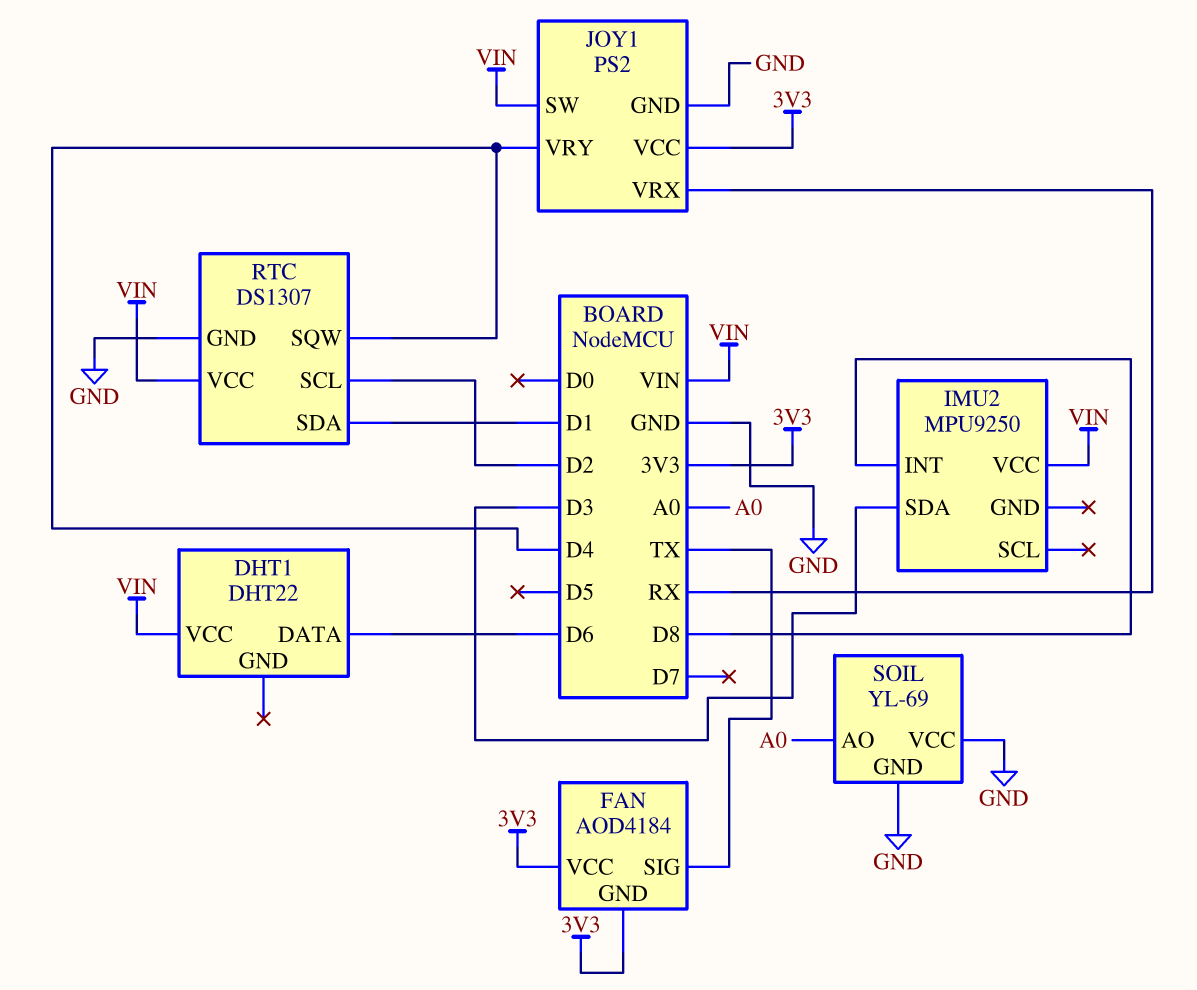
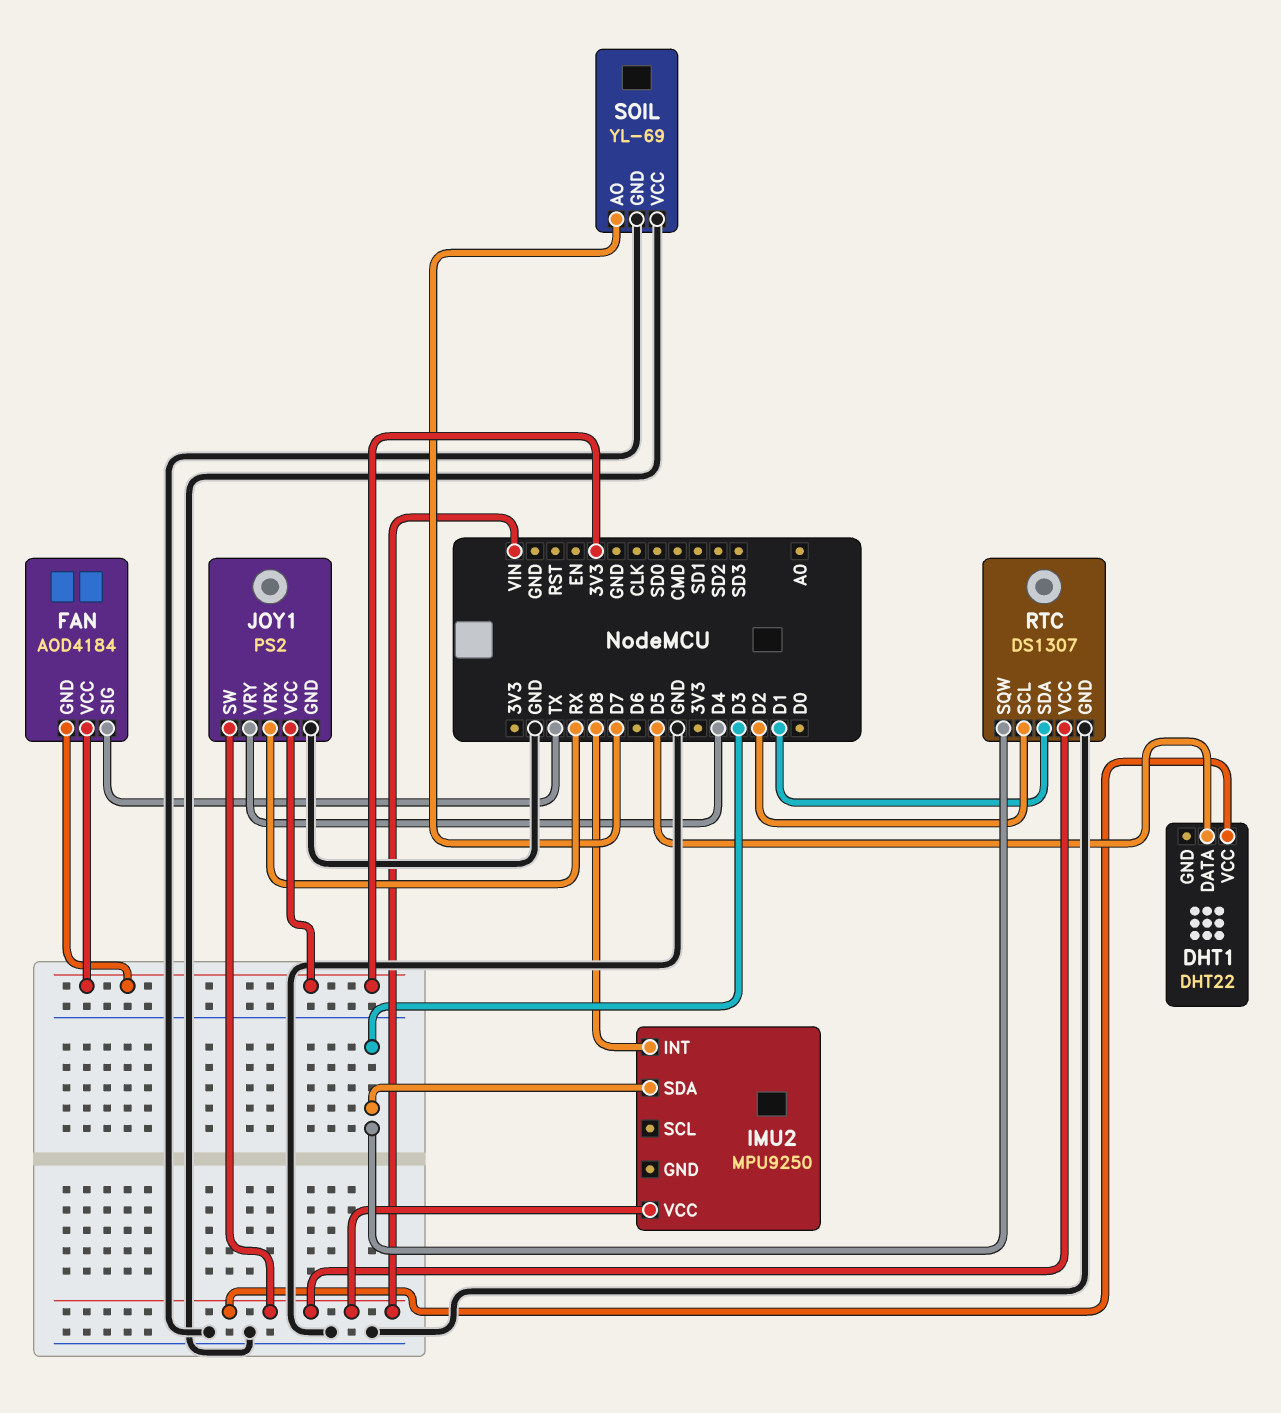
DHT1 pin DATA: D6 -> D5
RTC pin SQW: D4 -> D3
SOIL pin AO: A0 -> D7

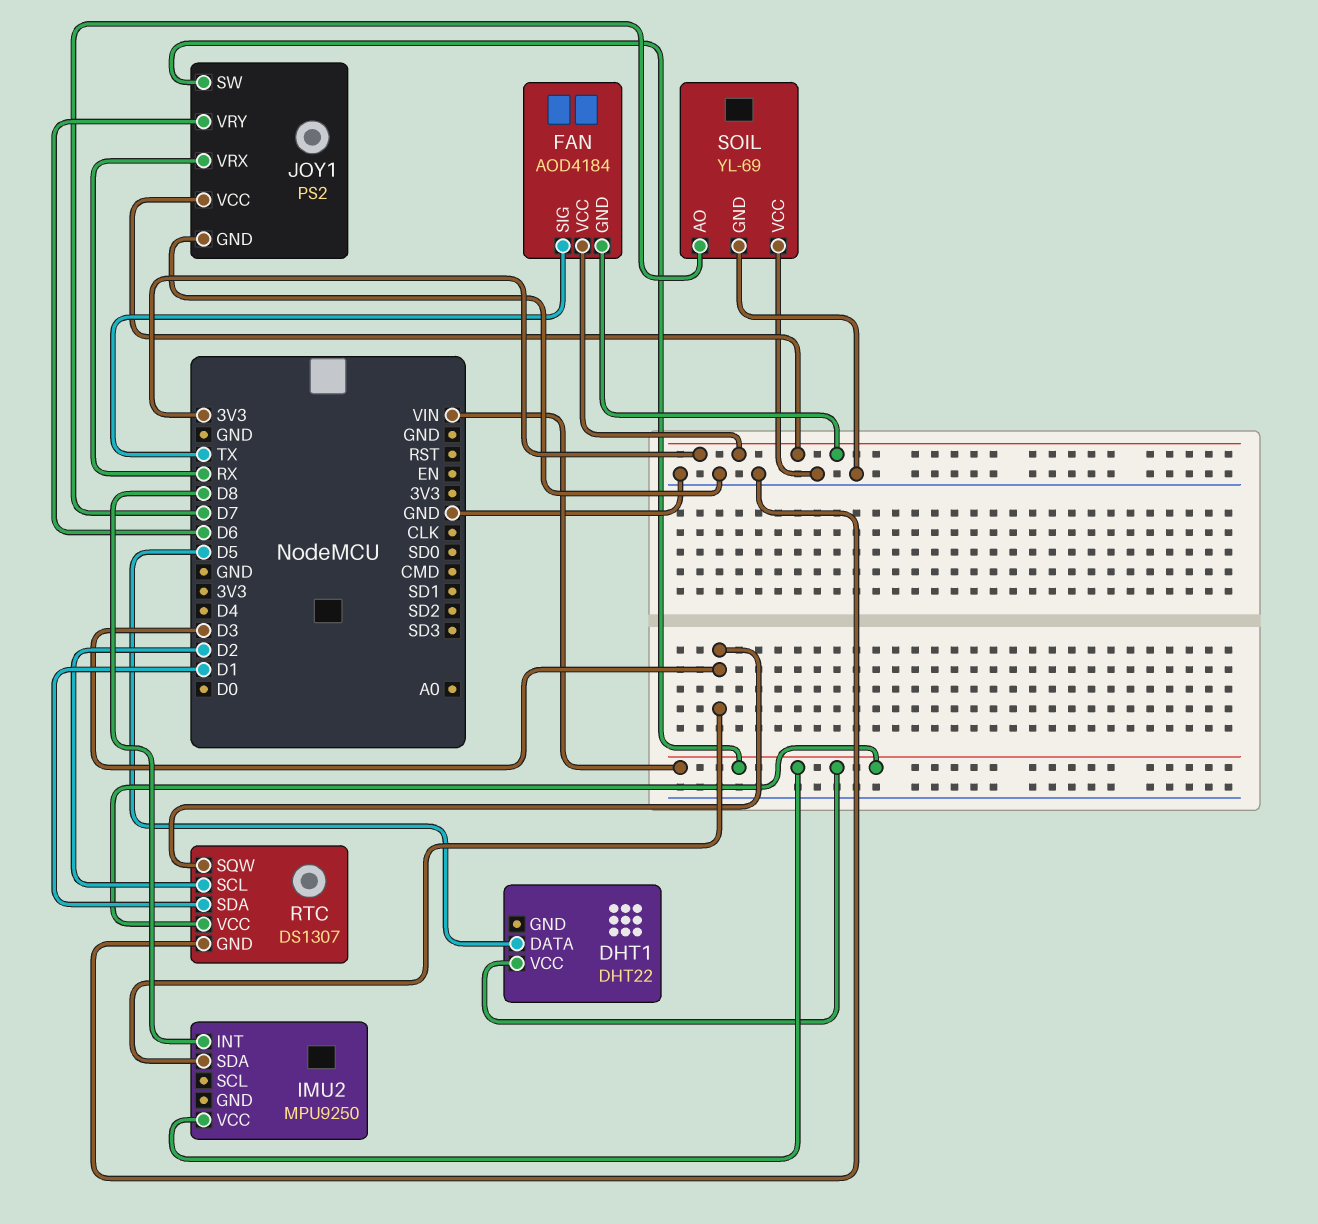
JOY1 pin VRY: D4 -> D6

